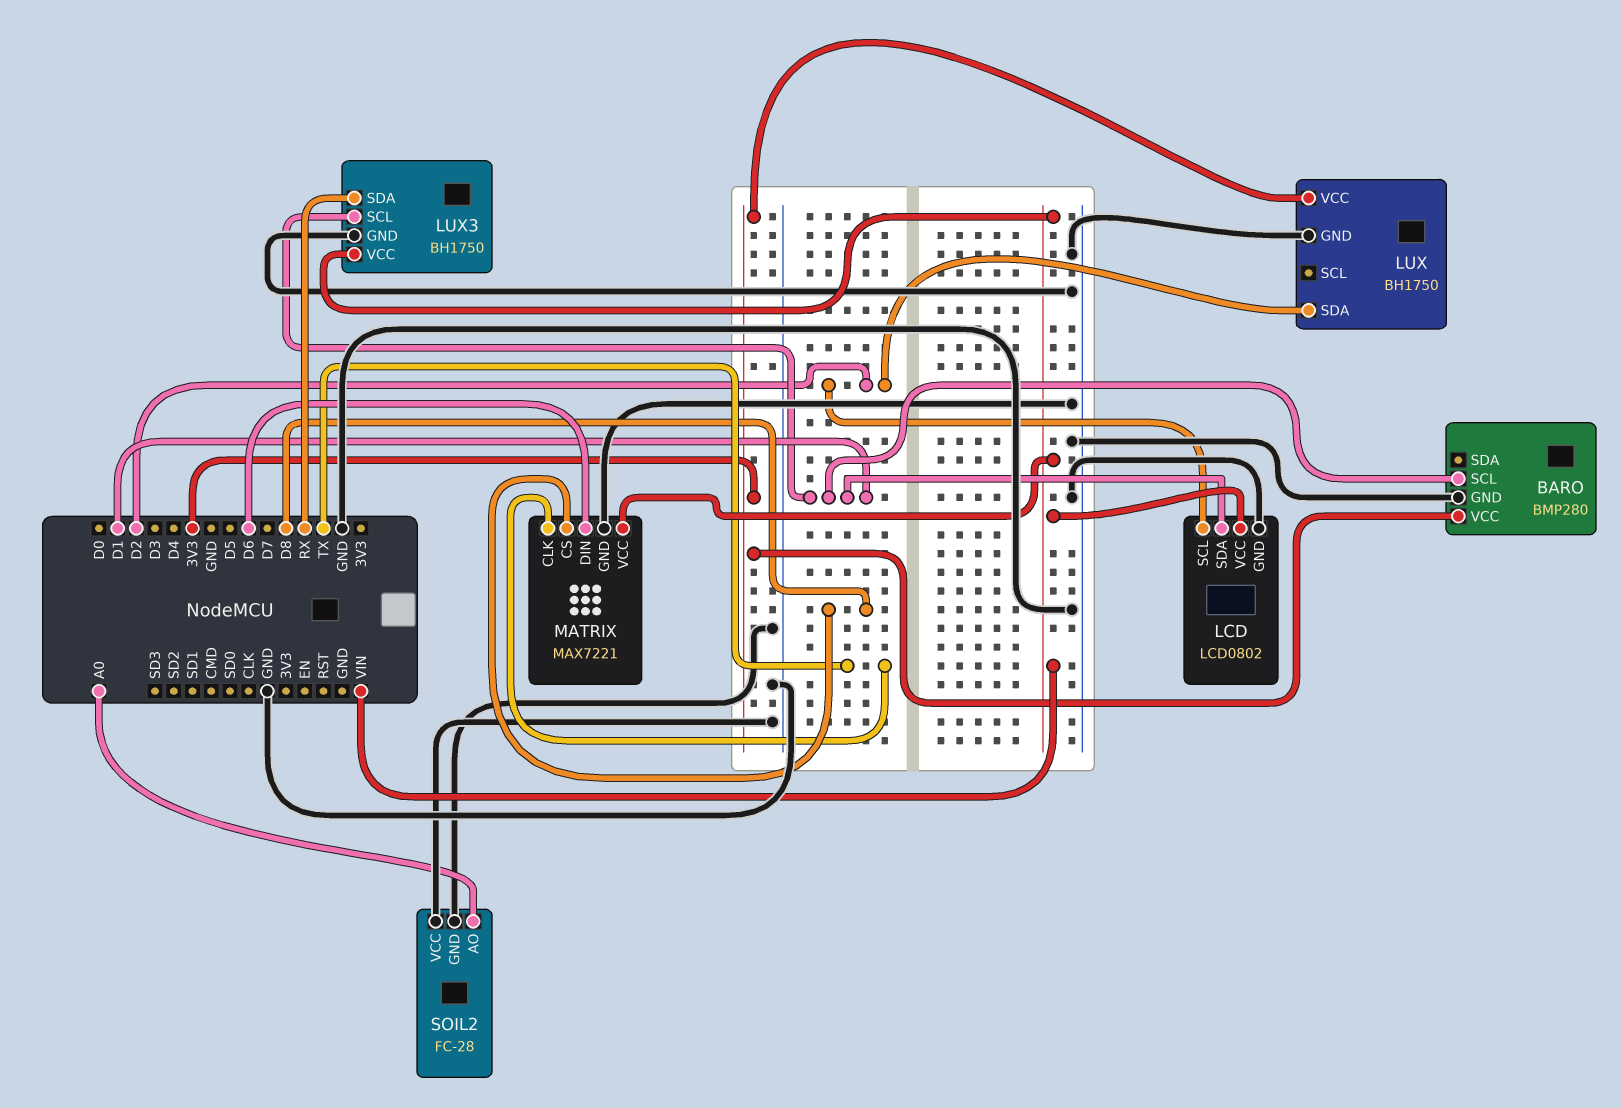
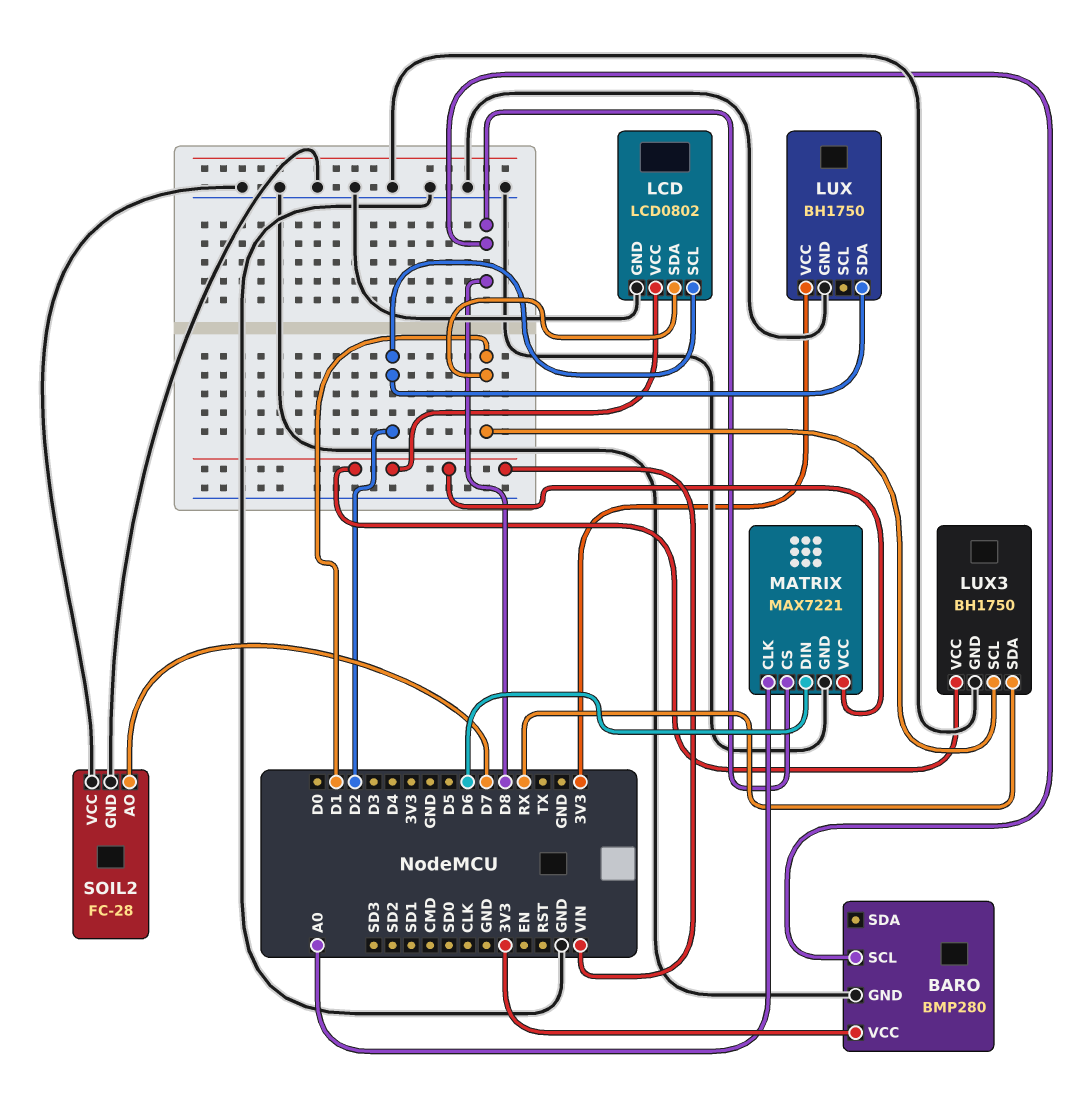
BARO pin SCL: D1 -> D8
MATRIX pin CLK: TX -> A0
SOIL2 pin AO: A0 -> D7

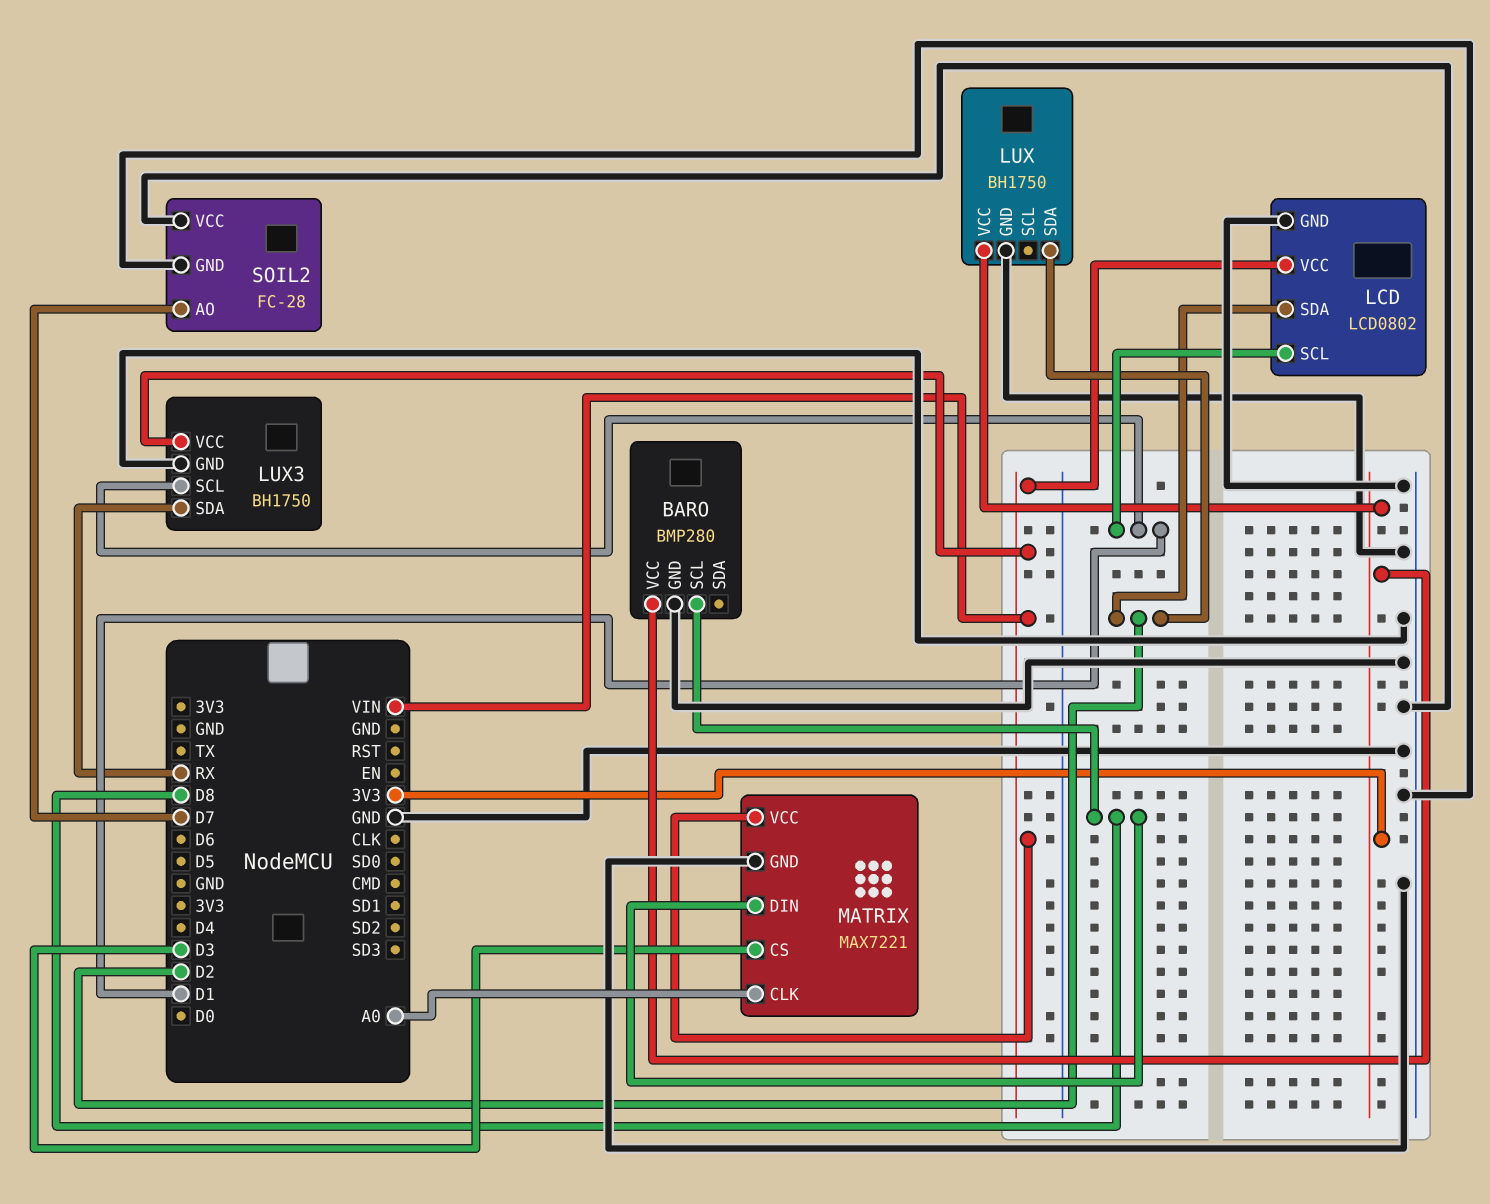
LCD pin SCL: D2 -> D1
LCD pin SDA: D1 -> D2
MATRIX pin CS: D8 -> D3
MATRIX pin DIN: D6 -> D8

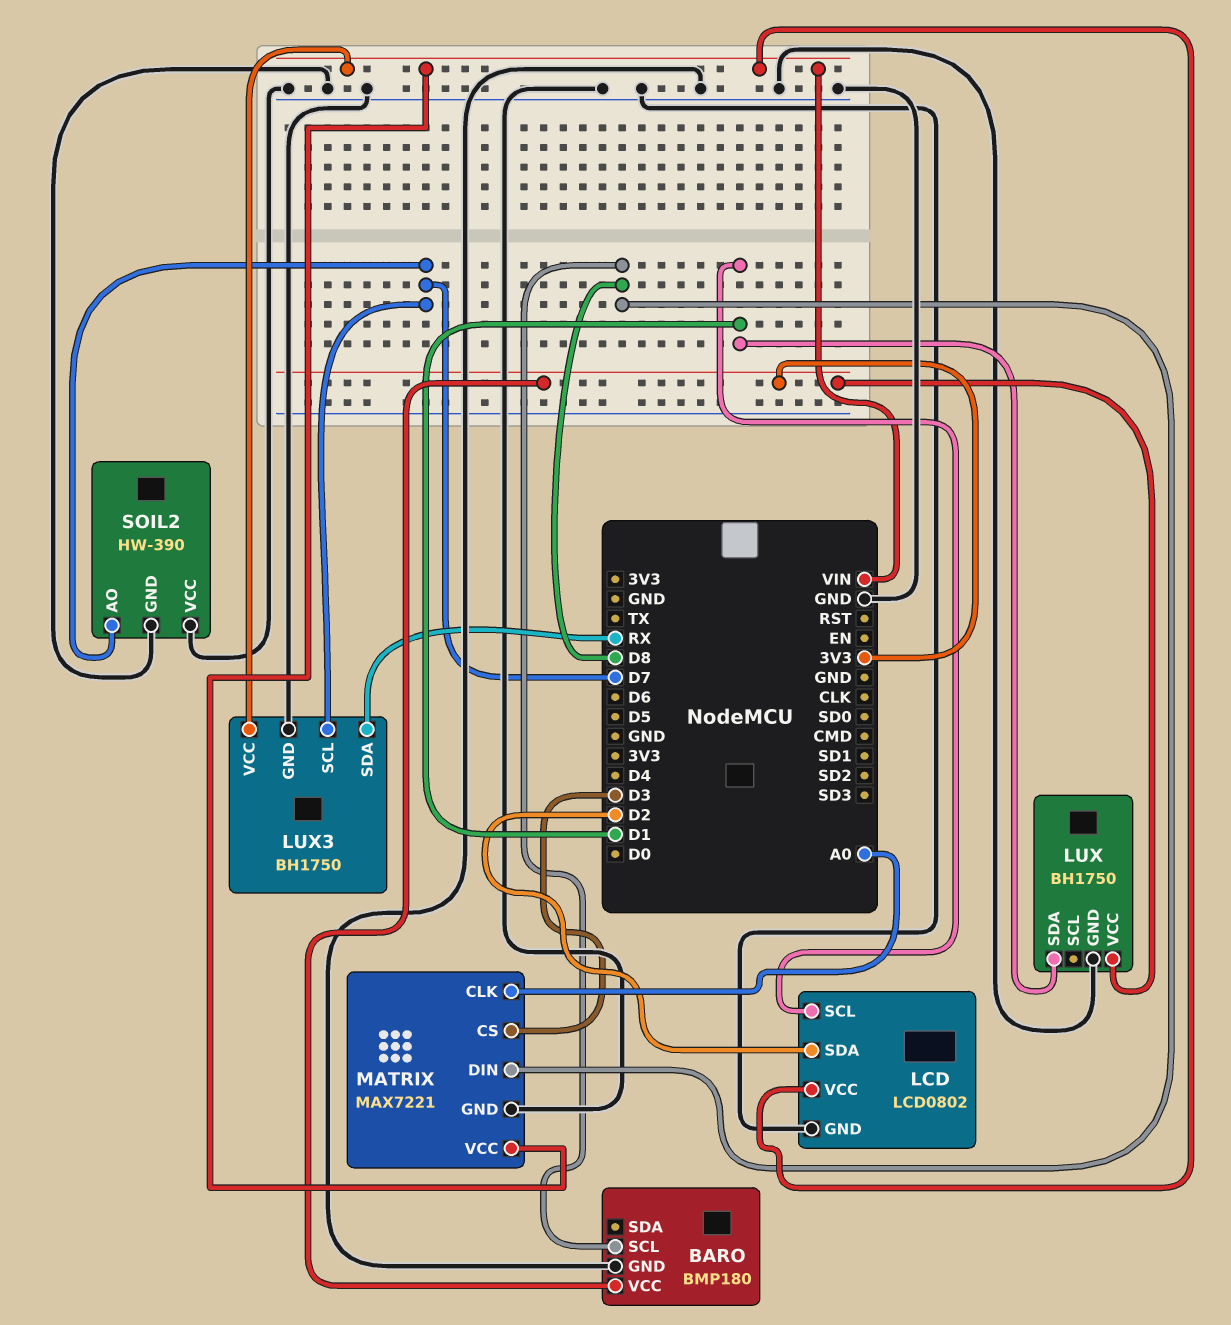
BARO: BMP280 -> BMP180
LUX pin SDA: D2 -> D1
LUX3 pin SCL: D1 -> D7
SOIL2: FC-28 -> HW-390

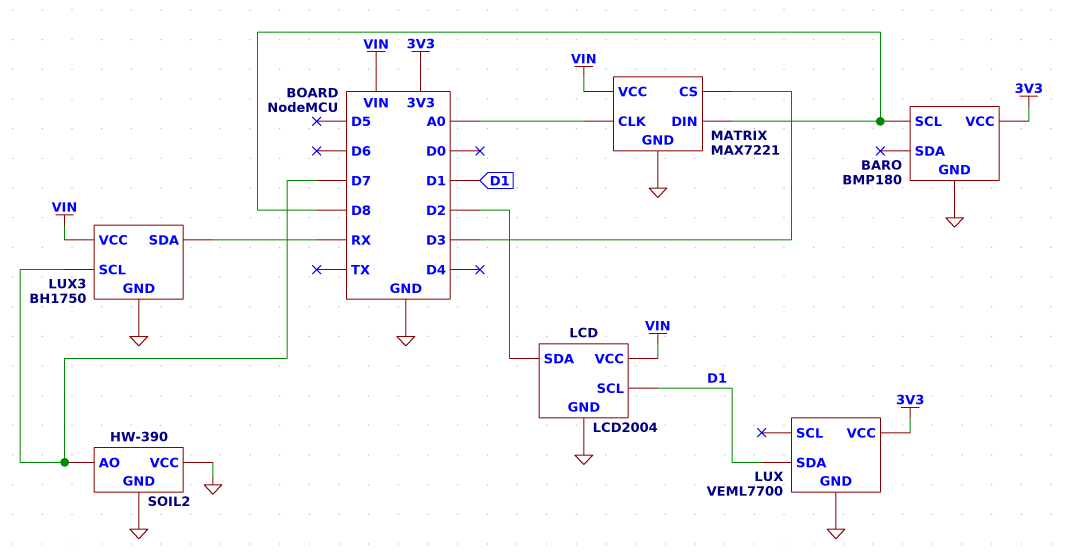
LCD: LCD0802 -> LCD2004
LUX: BH1750 -> VEML7700

